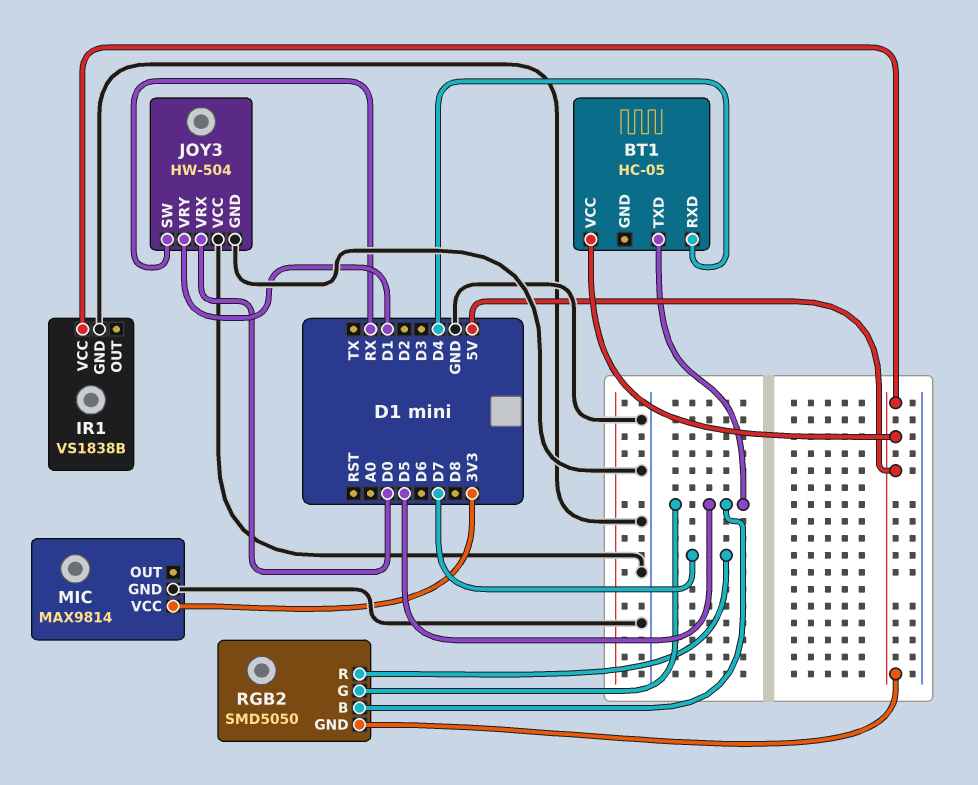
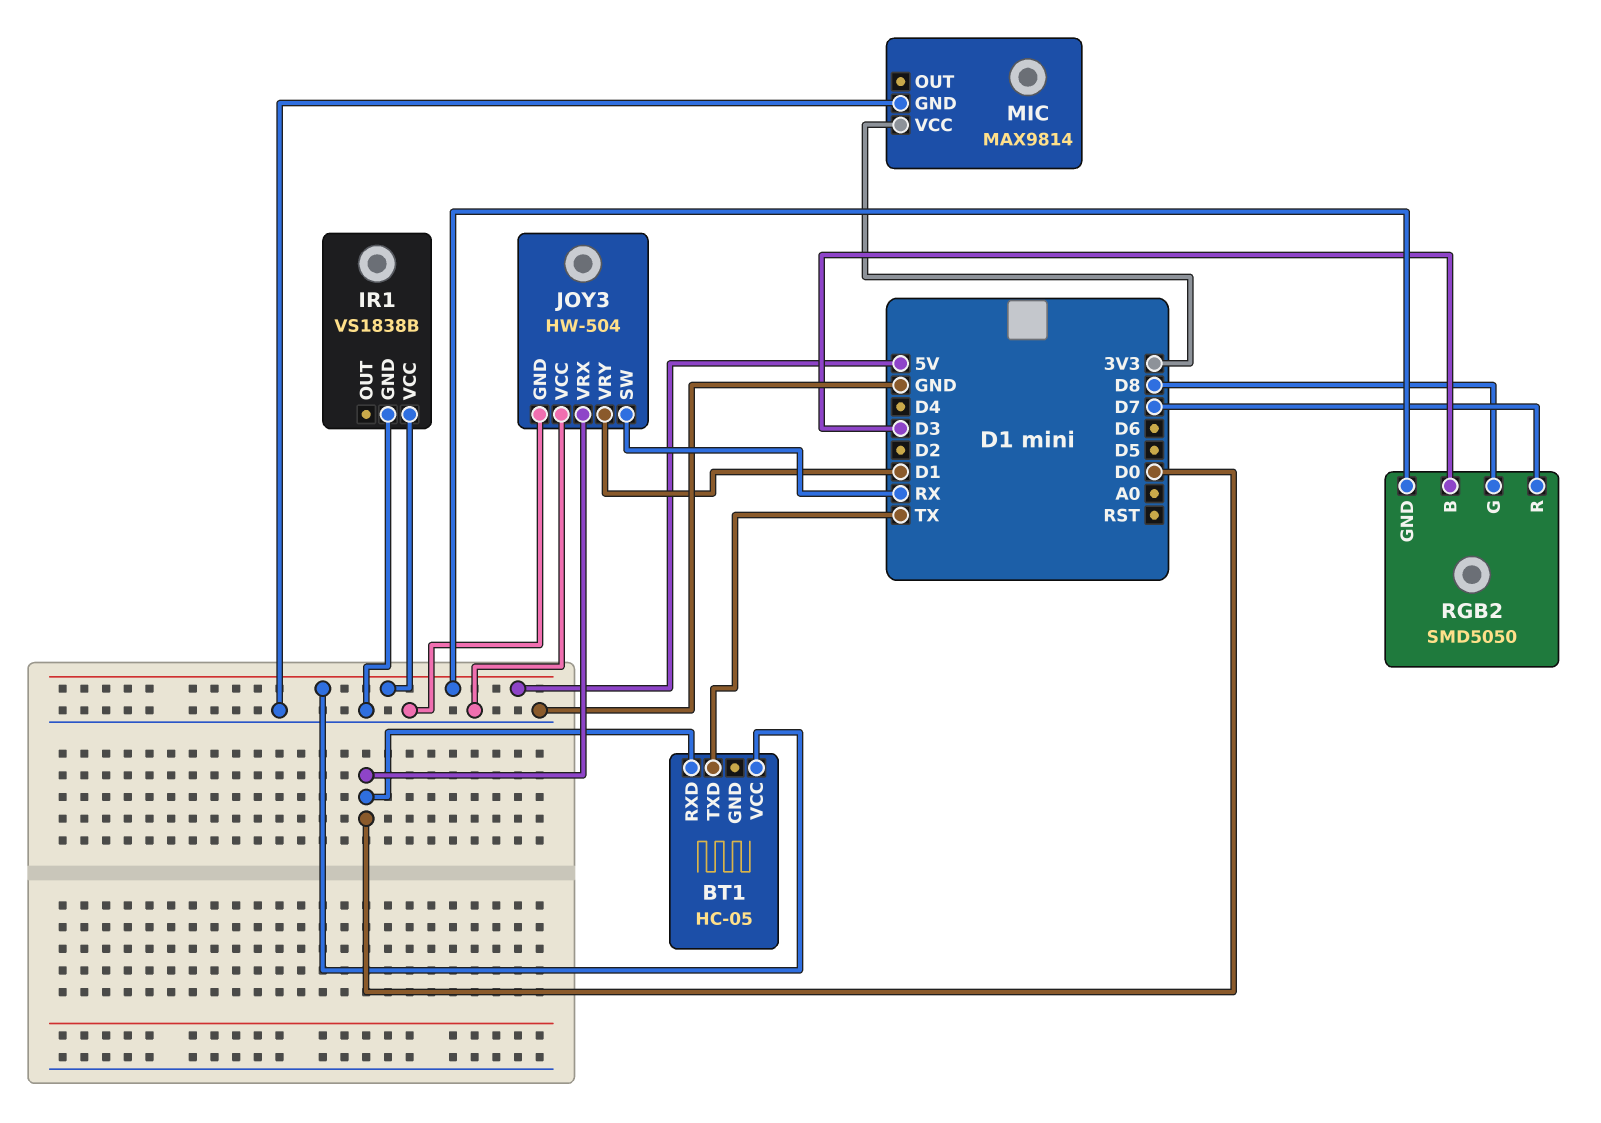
BT1 pin RXD: D4 -> D0
BT1 pin TXD: D5 -> TX
RGB2 pin B: D5 -> D3
RGB2 pin G: D5 -> D8

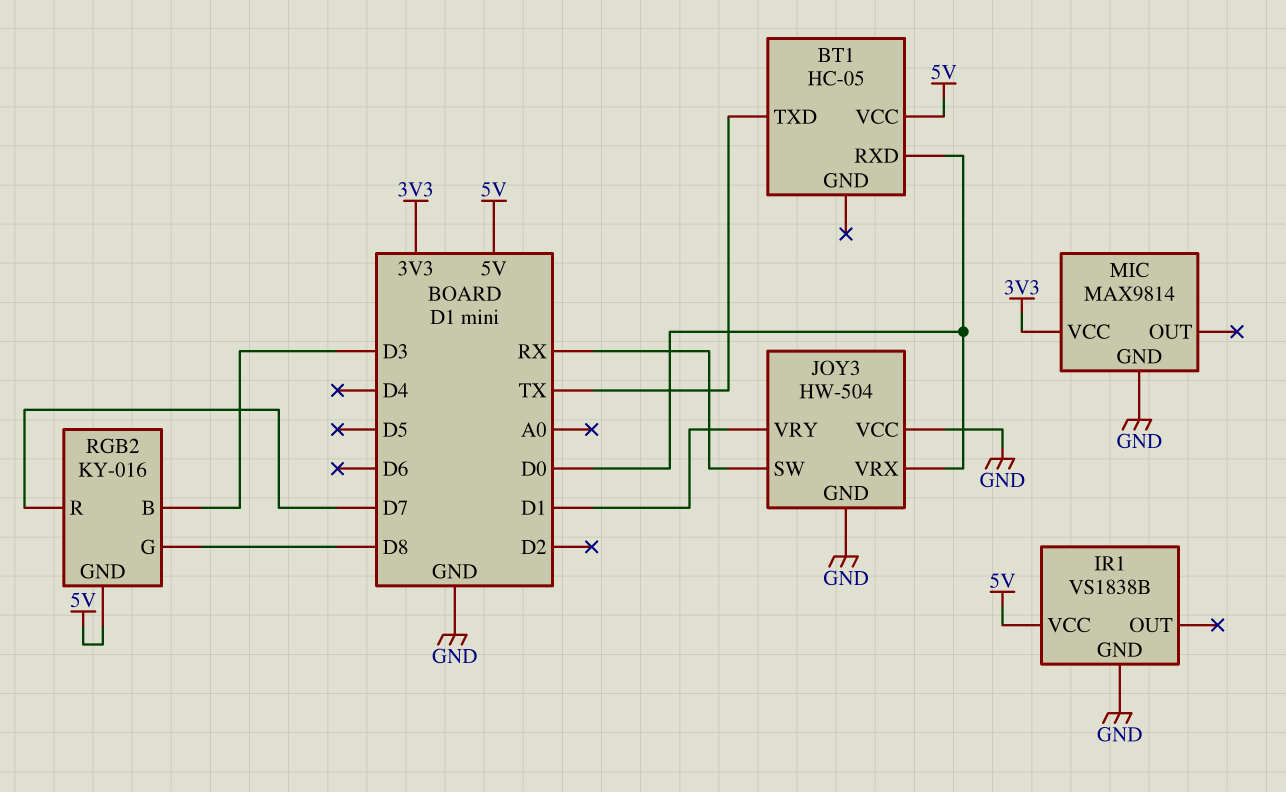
RGB2: SMD5050 -> KY-016

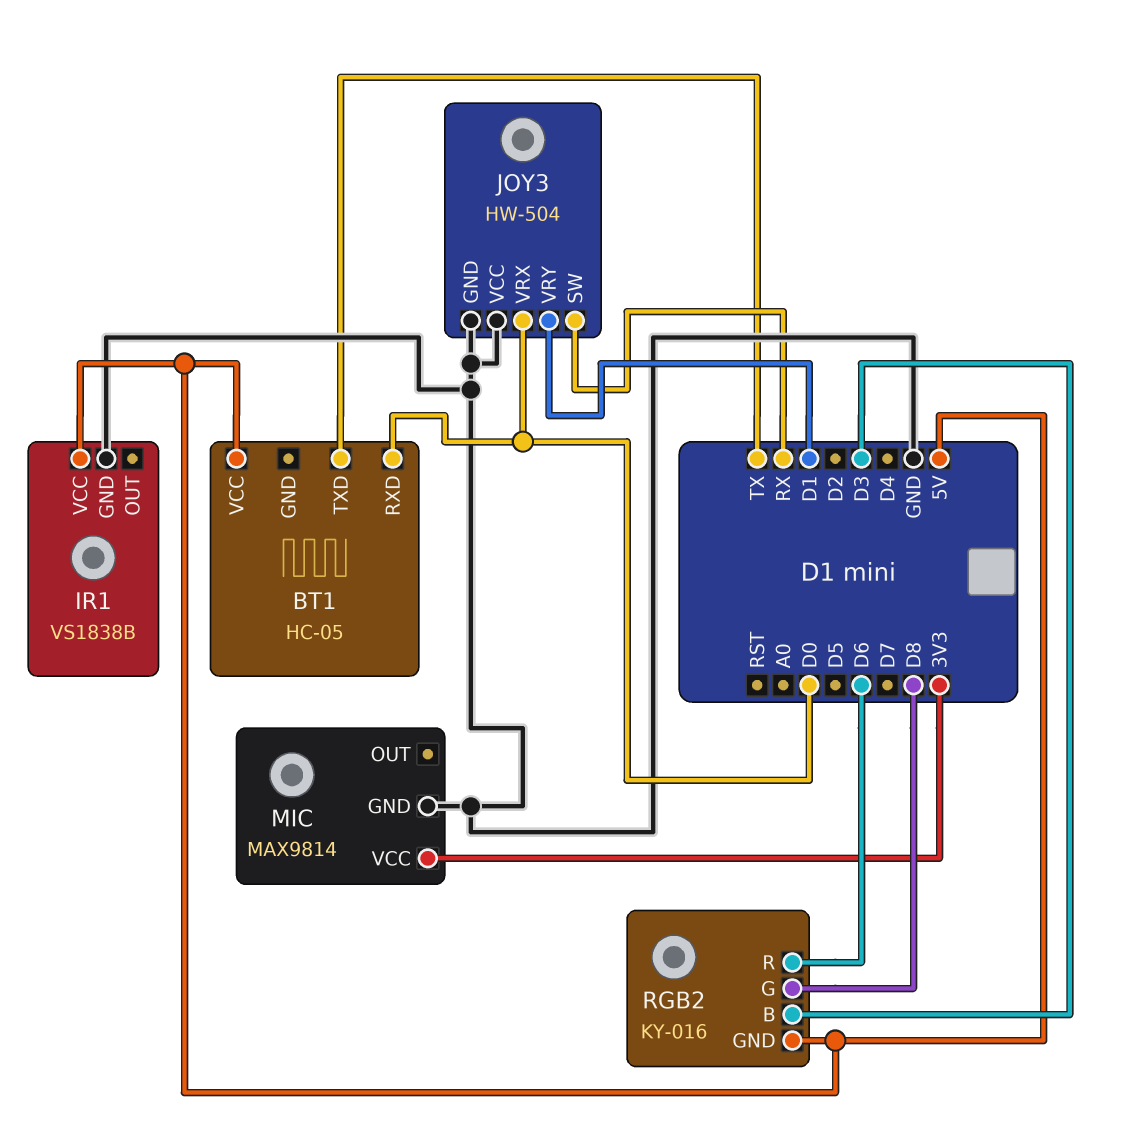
RGB2 pin R: D7 -> D6

